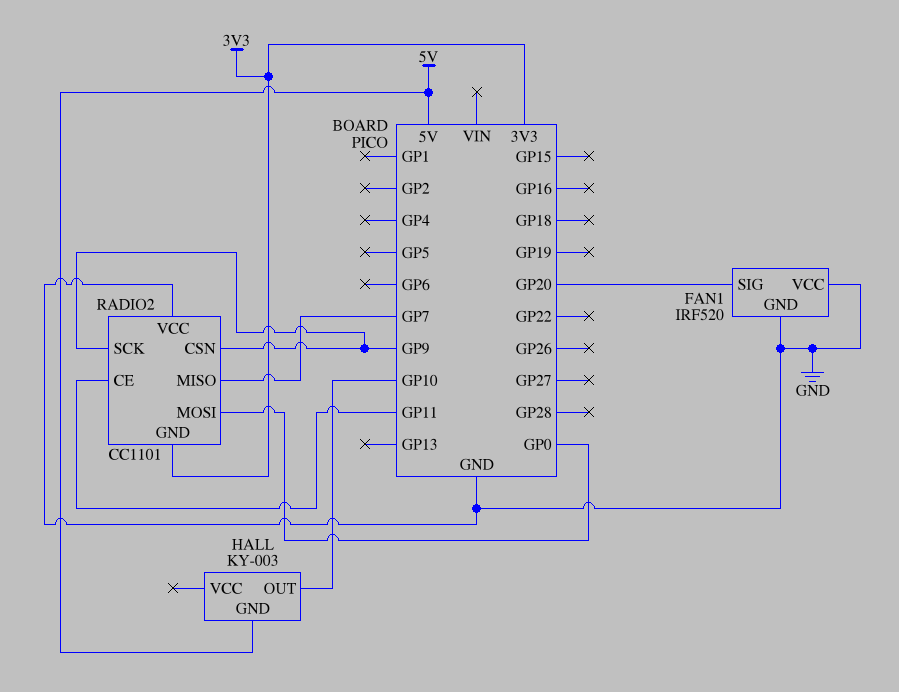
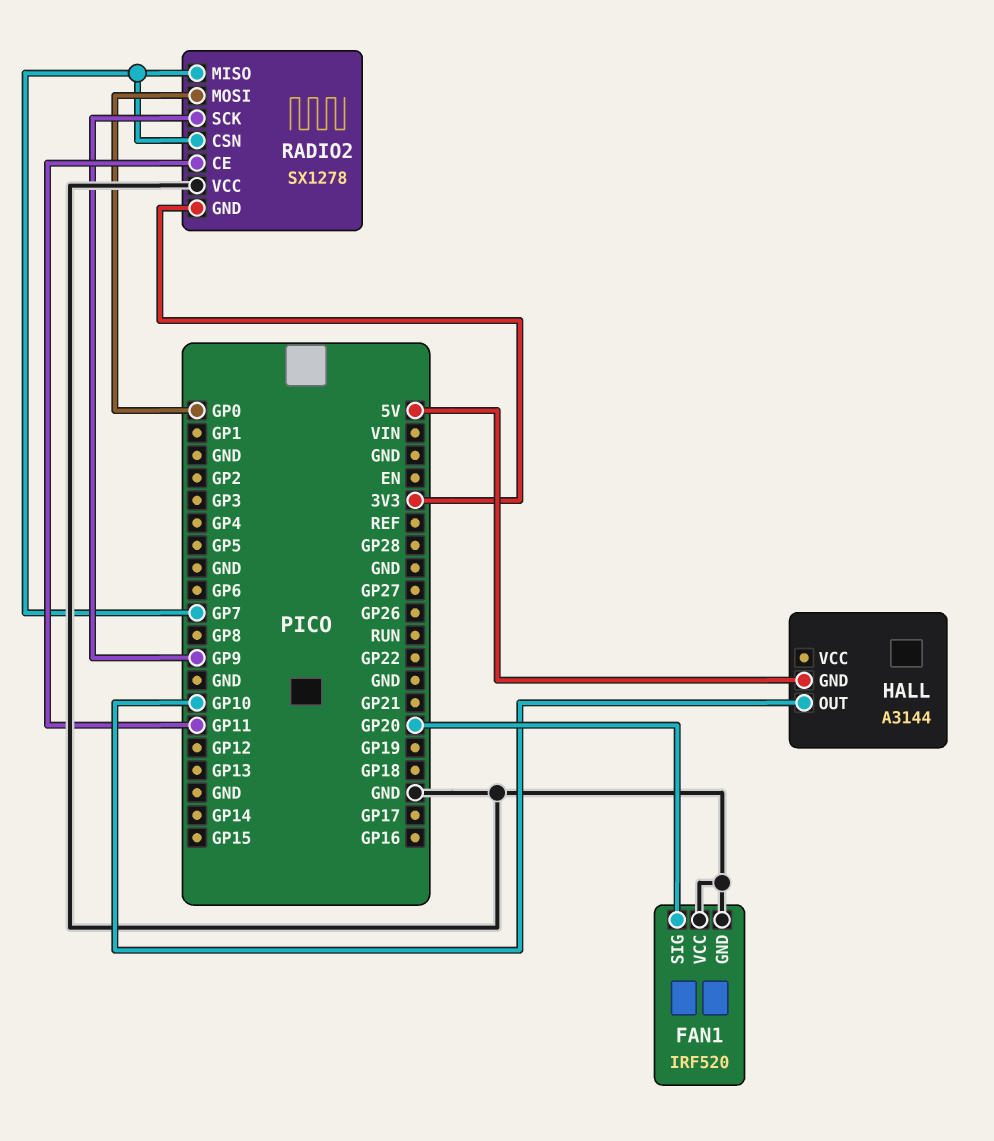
HALL: KY-003 -> A3144
RADIO2: CC1101 -> SX1278
RADIO2 pin CSN: GP9 -> GP7

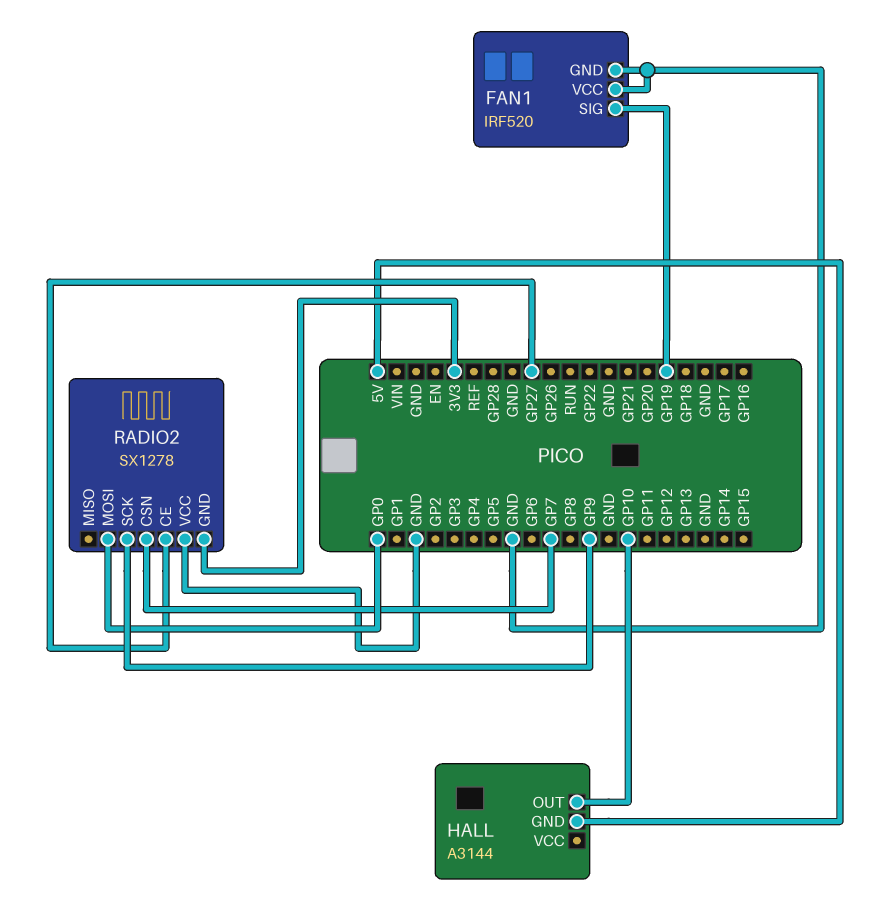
FAN1 pin SIG: GP20 -> GP19
RADIO2 pin CE: GP11 -> GP27
RADIO2 pin MISO: GP7 -> none

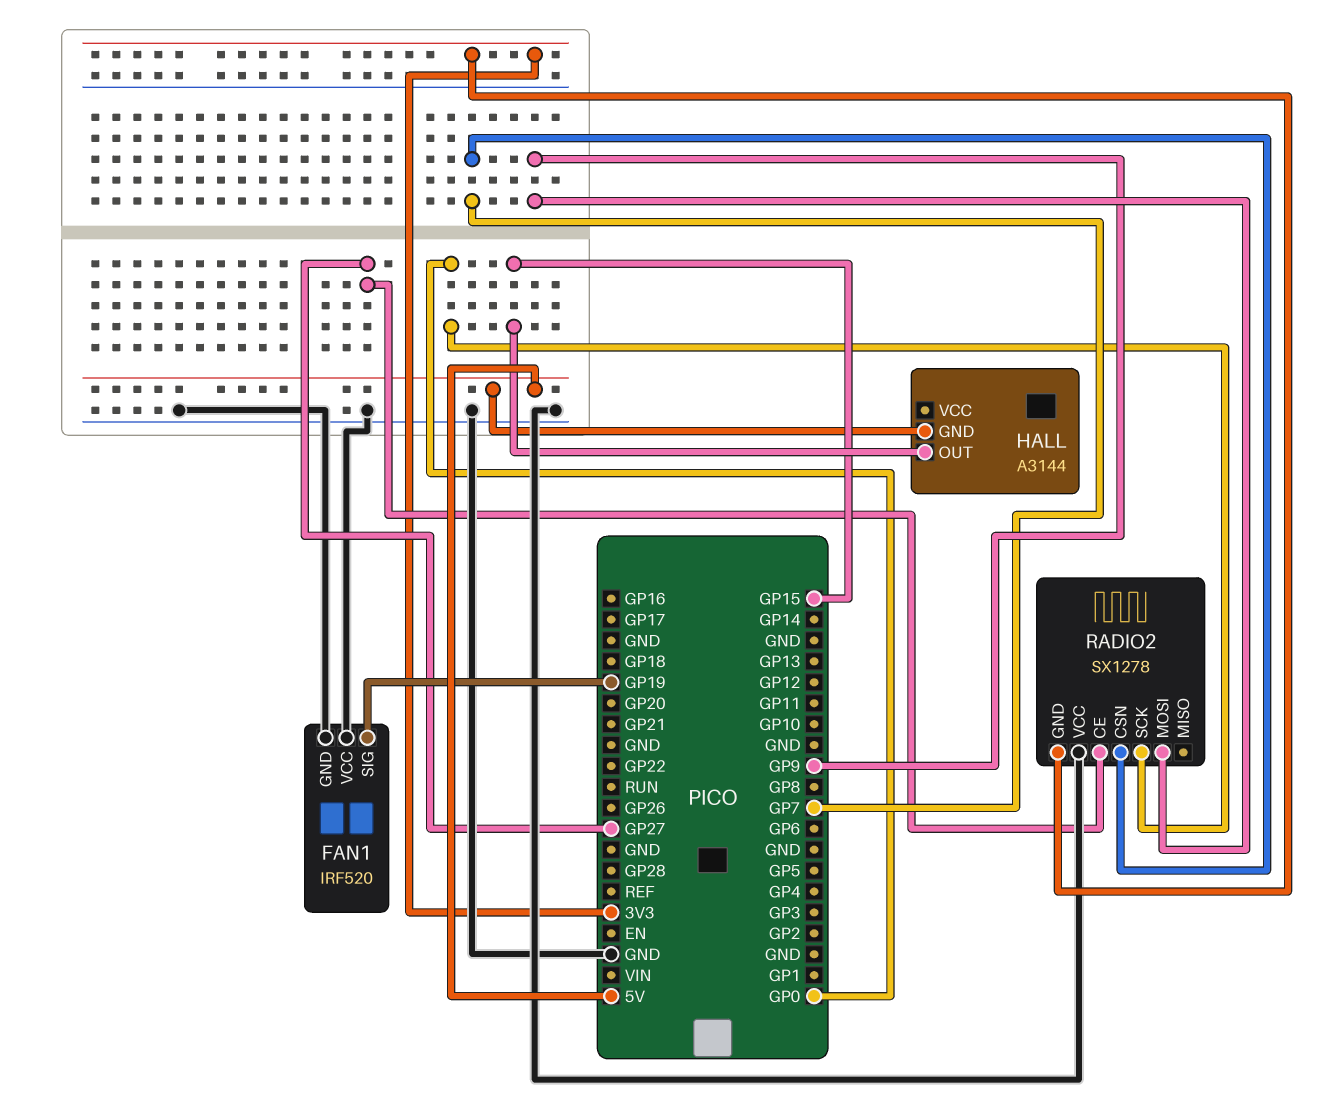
HALL pin OUT: GP10 -> GP15
RADIO2 pin MOSI: GP0 -> GP9
RADIO2 pin SCK: GP9 -> GP0

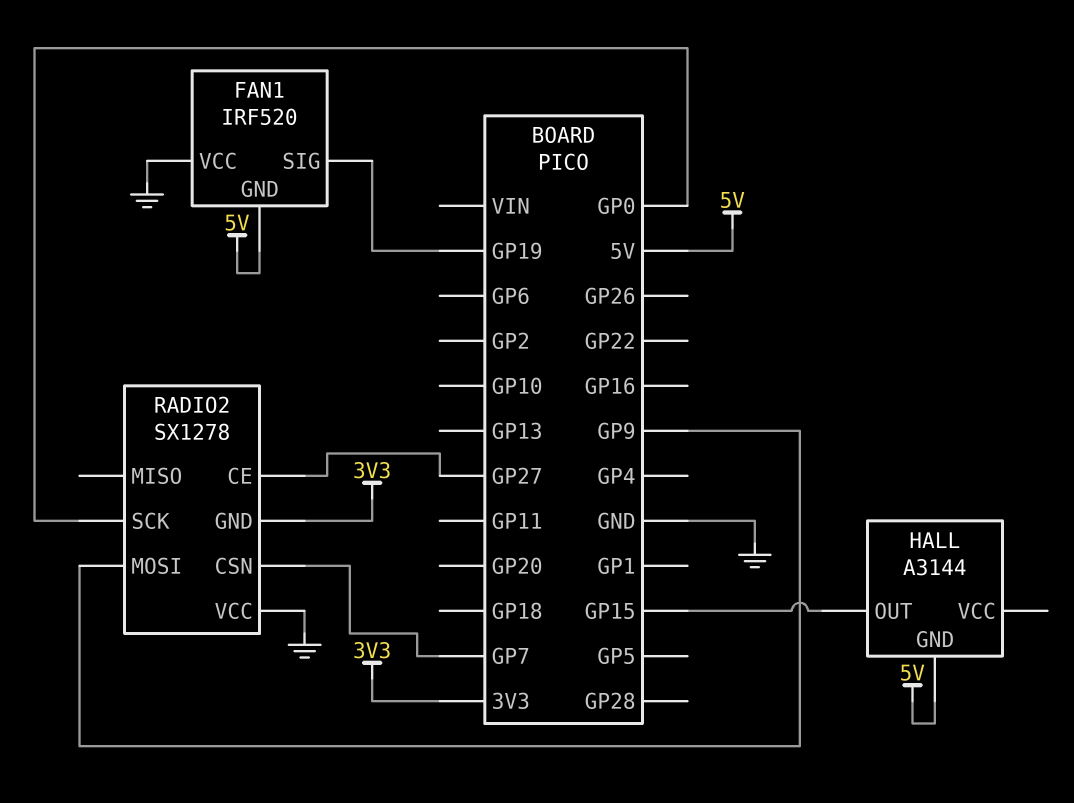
FAN1 pin GND: GND -> 5V

